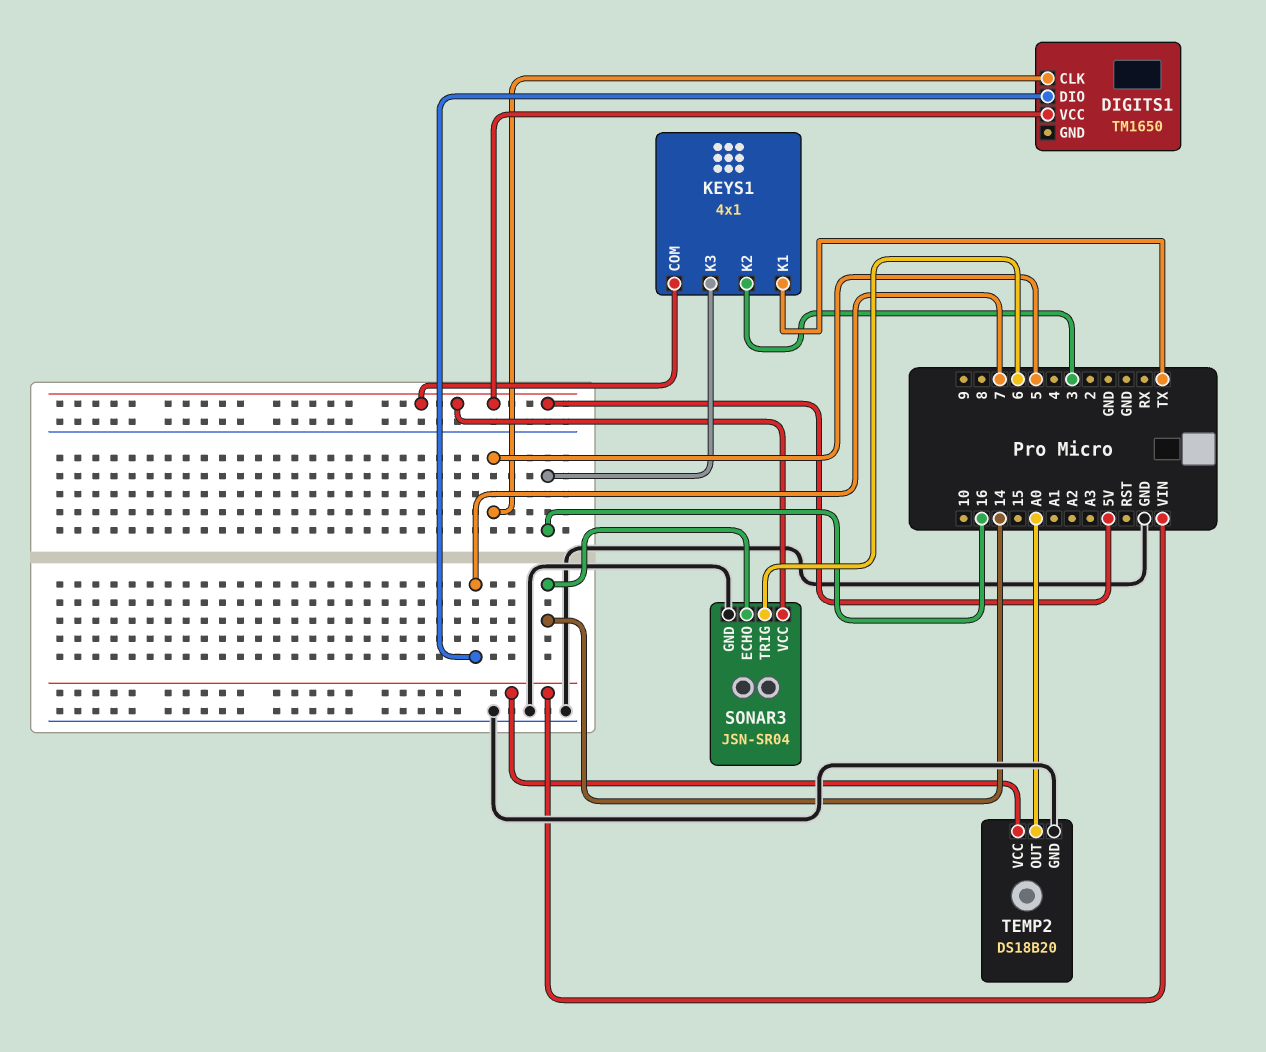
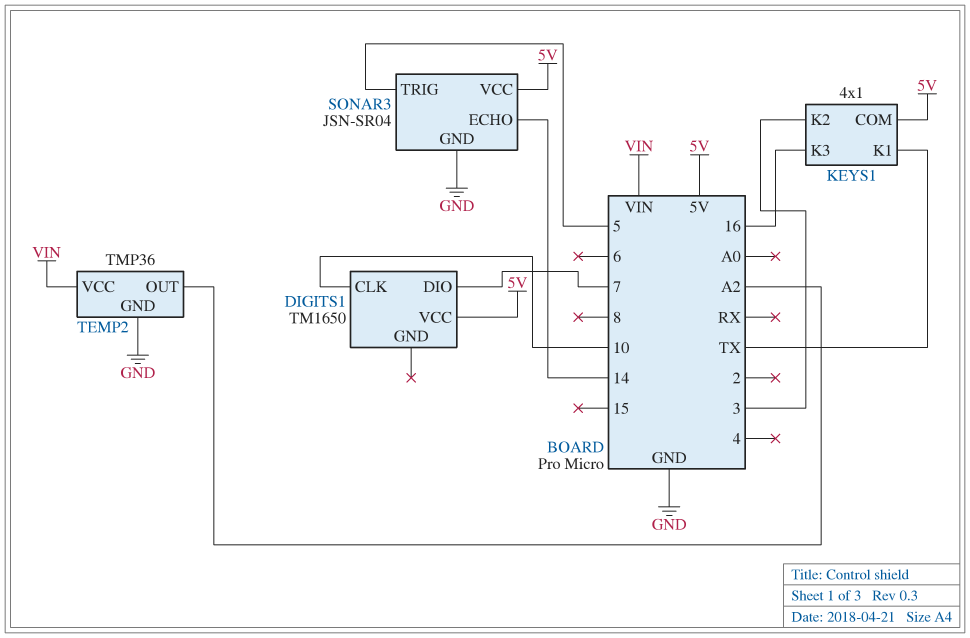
DIGITS1 pin CLK: 5 -> 10
SONAR3 pin TRIG: 6 -> 5
TEMP2: DS18B20 -> TMP36
TEMP2 pin OUT: A0 -> A2

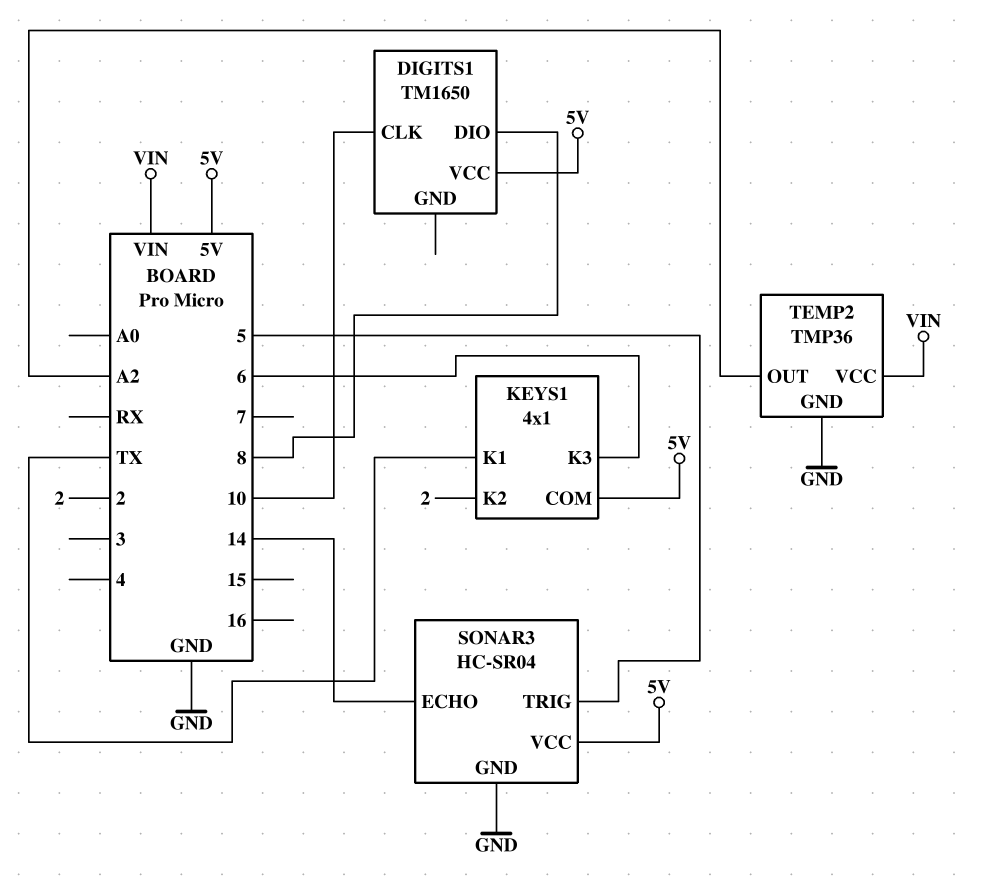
DIGITS1 pin DIO: 7 -> 8
KEYS1 pin K2: 3 -> 2
KEYS1 pin K3: 16 -> 6
SONAR3: JSN-SR04 -> HC-SR04

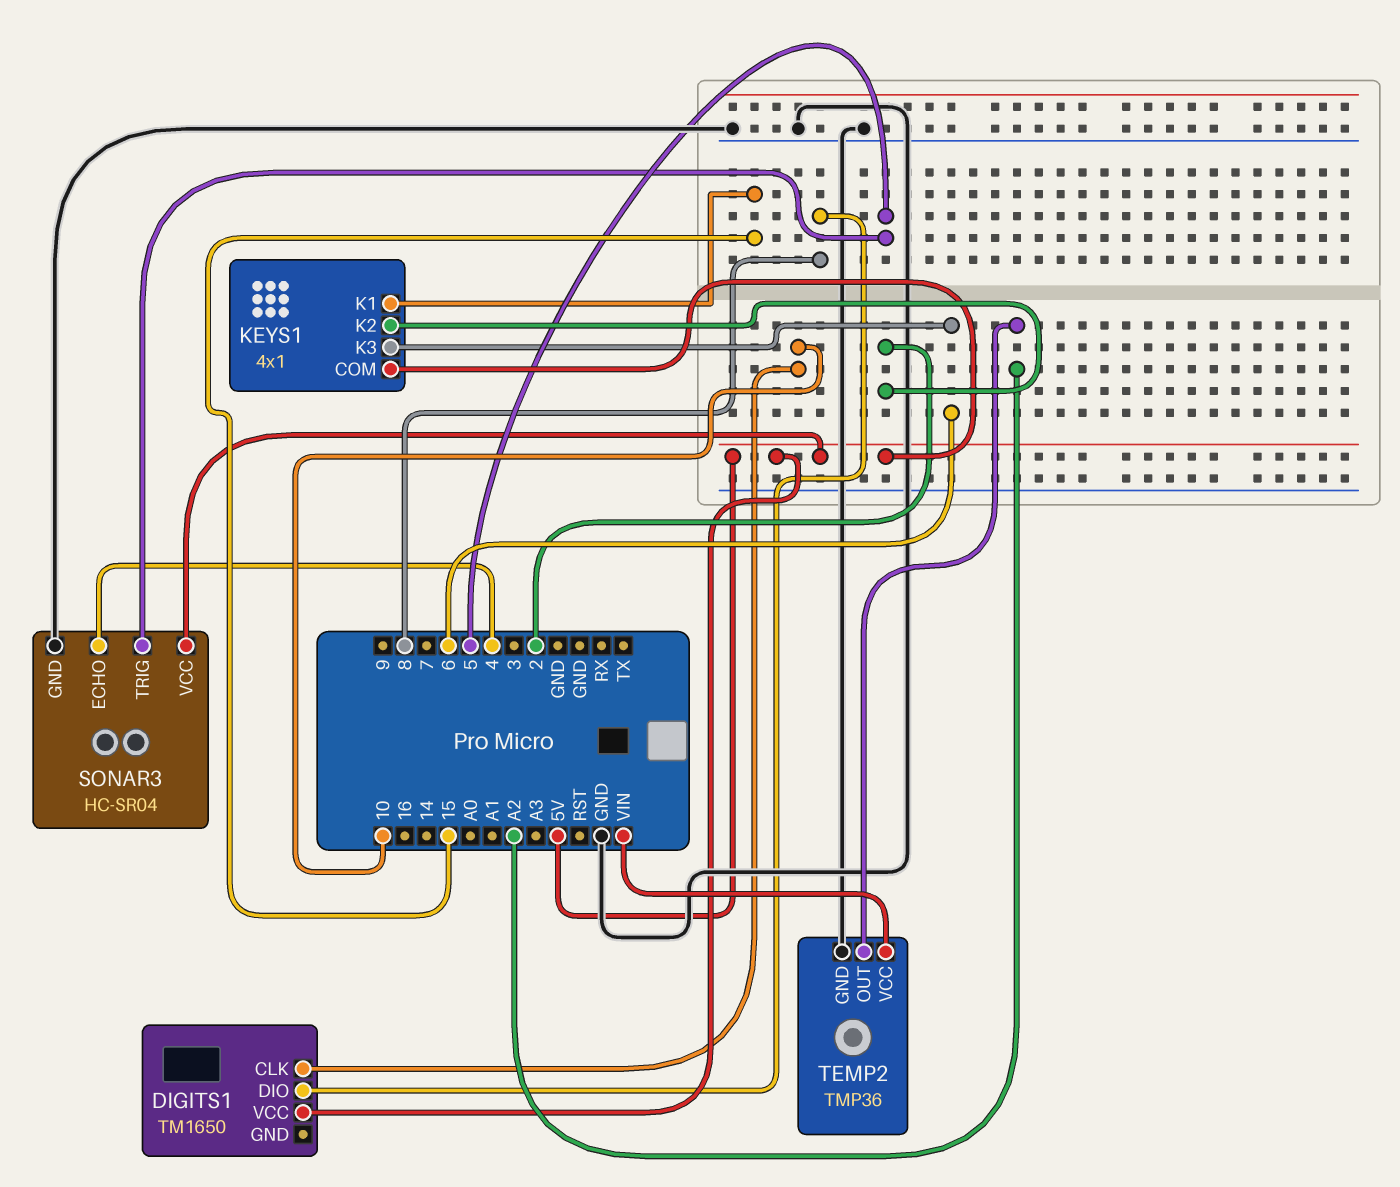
KEYS1 pin K1: TX -> 15
SONAR3 pin ECHO: 14 -> 4

